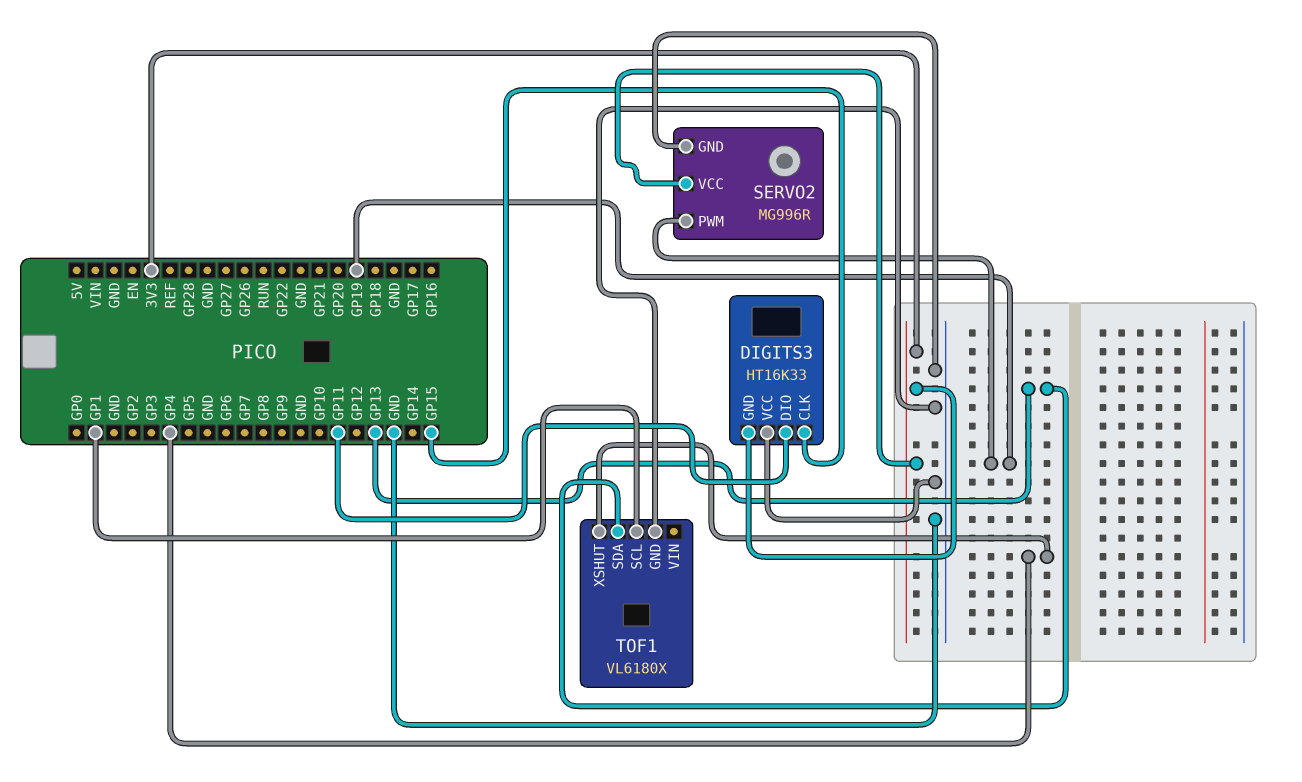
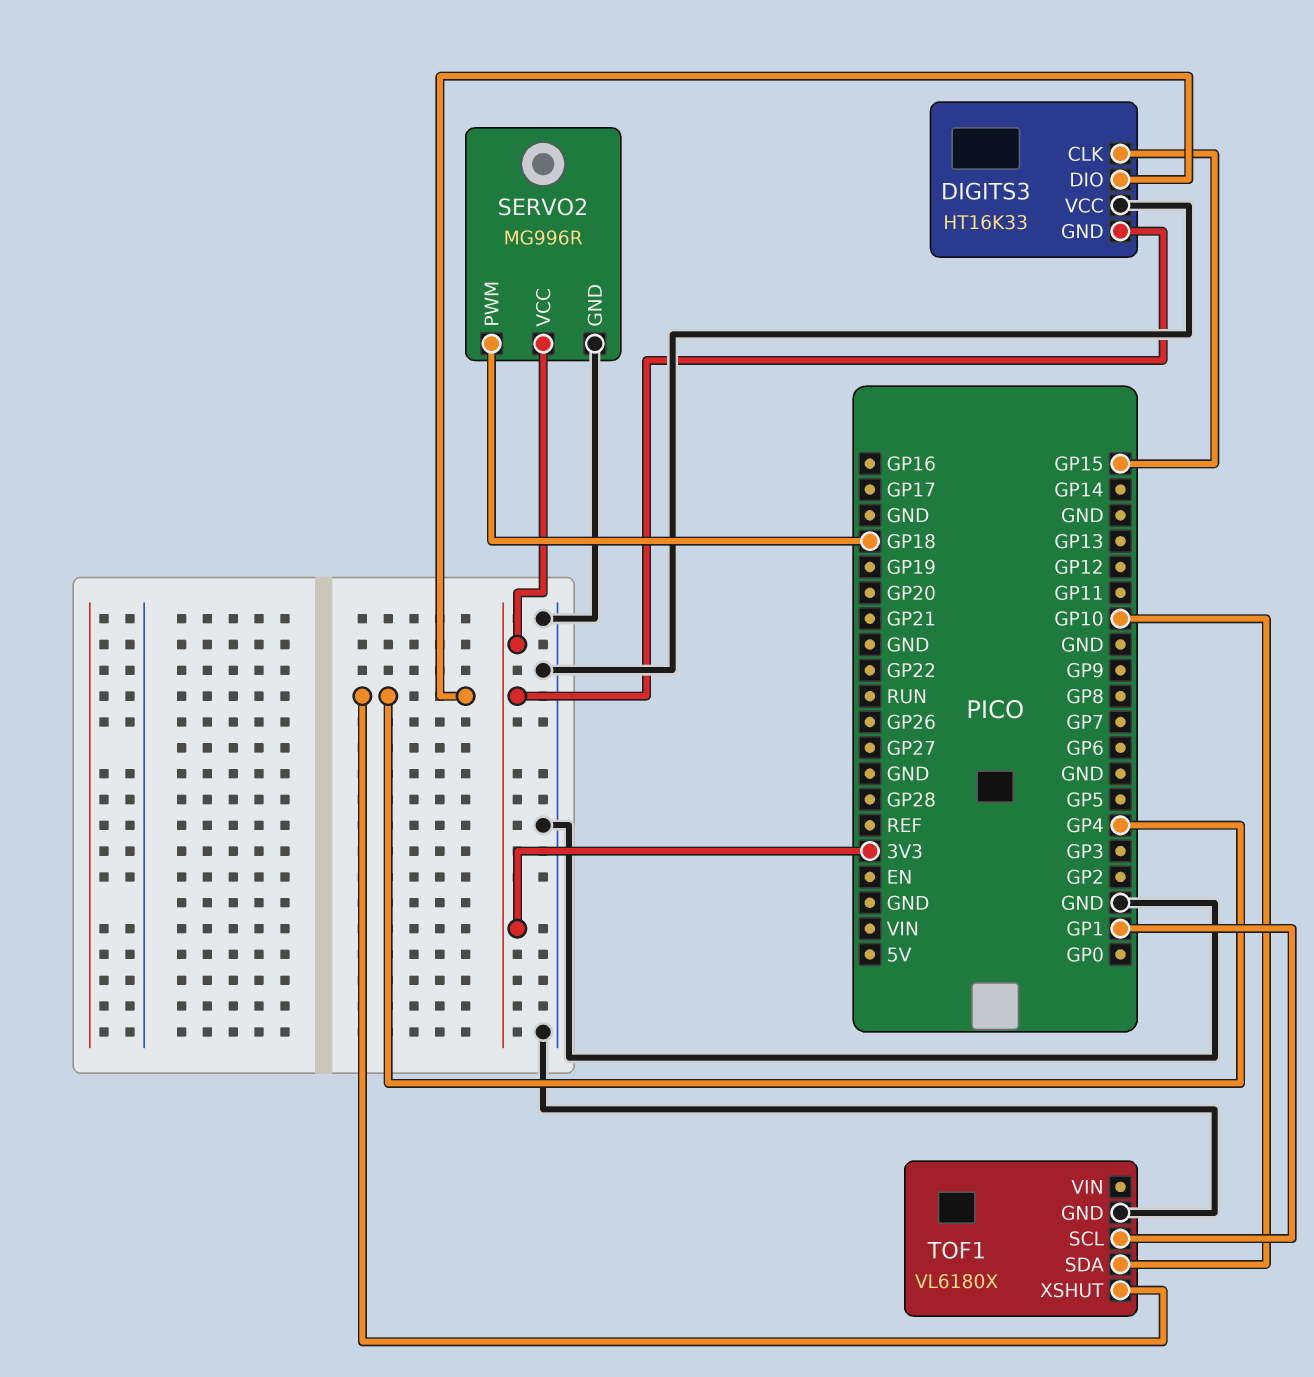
DIGITS3 pin DIO: GP11 -> GP4
SERVO2 pin PWM: GP19 -> GP18
TOF1 pin SDA: GP13 -> GP10

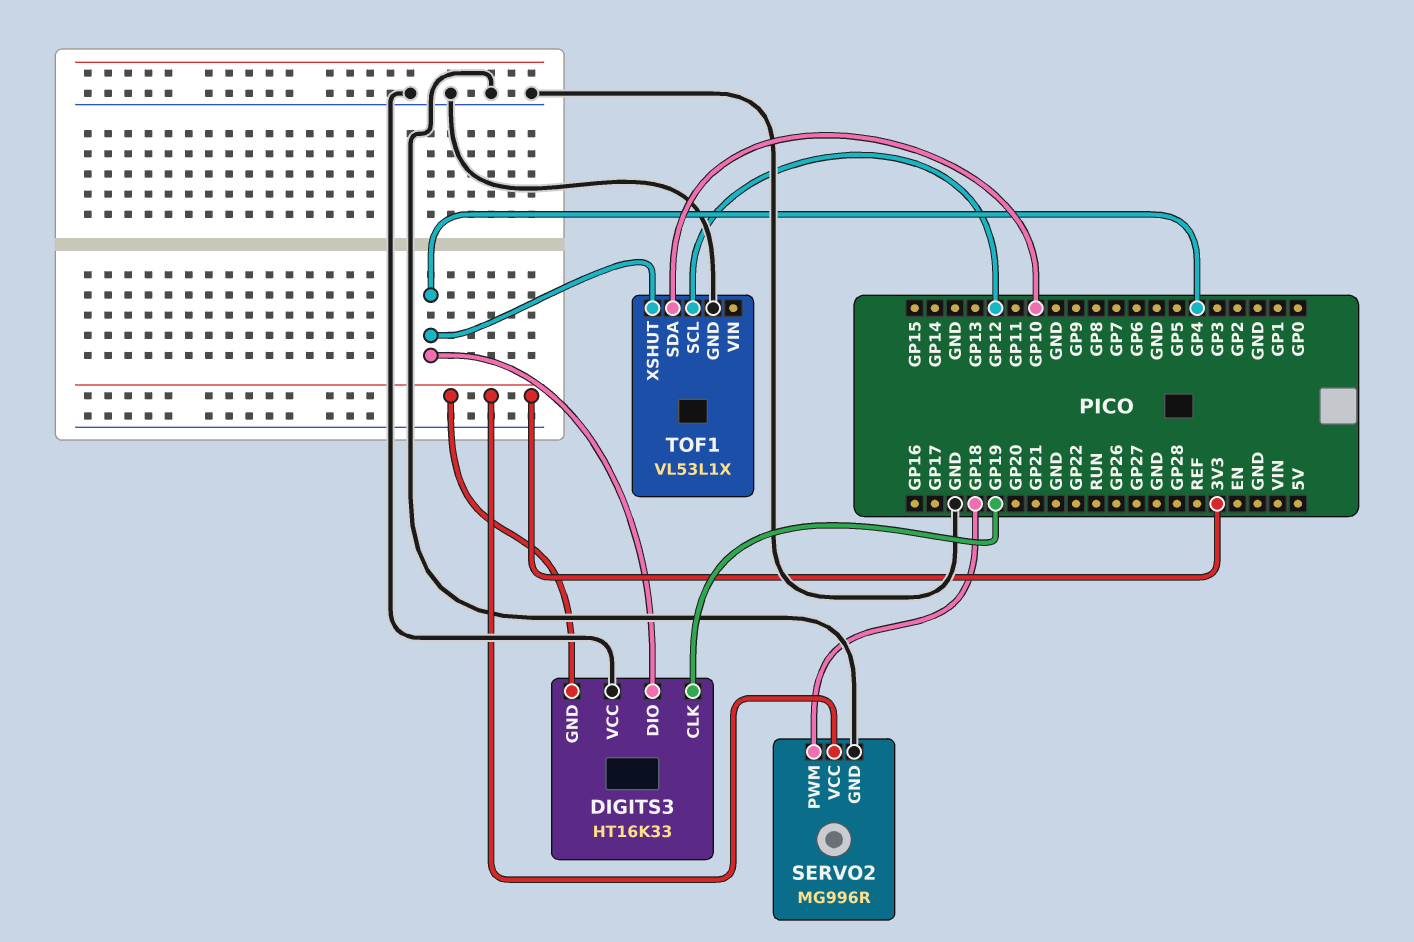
DIGITS3 pin CLK: GP15 -> GP19
TOF1: VL6180X -> VL53L1X
TOF1 pin SCL: GP1 -> GP12

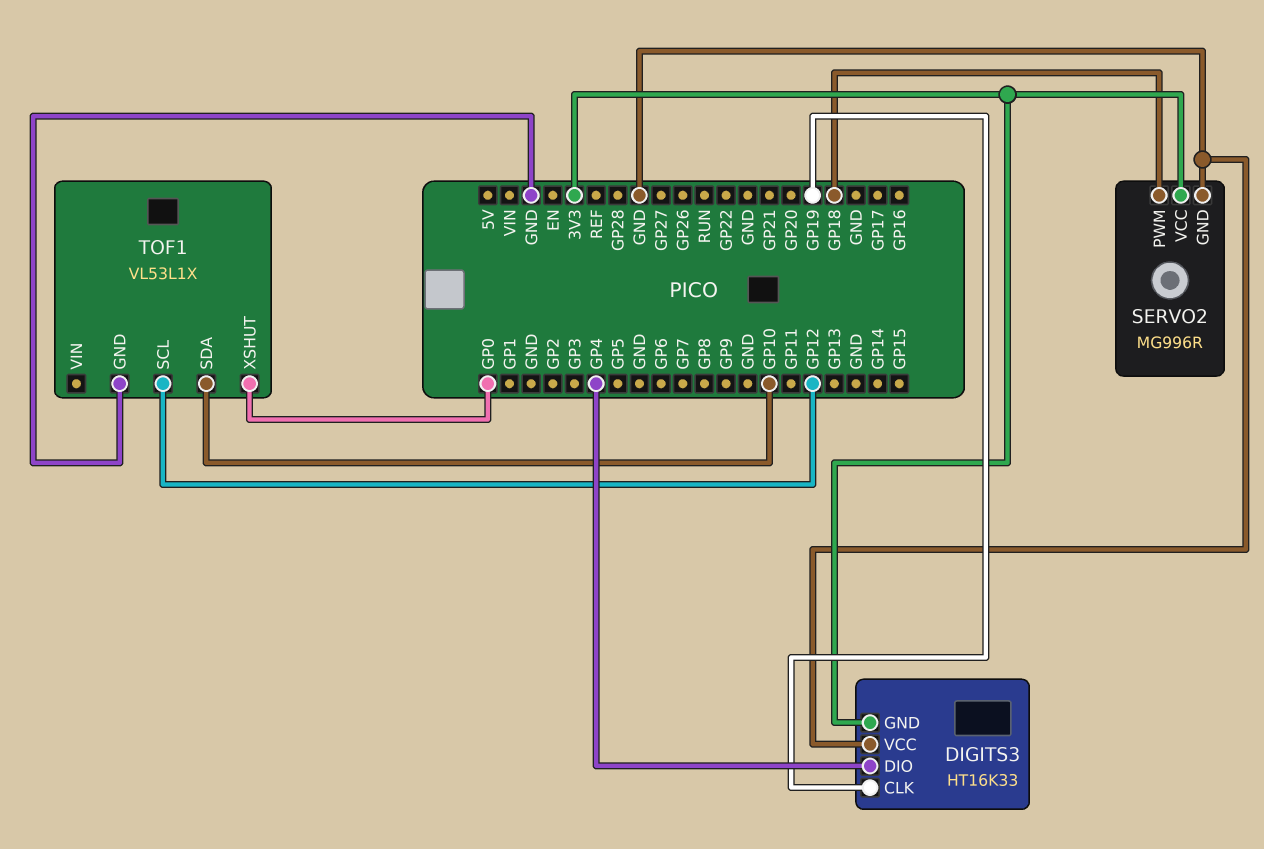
TOF1 pin XSHUT: GP4 -> GP0

